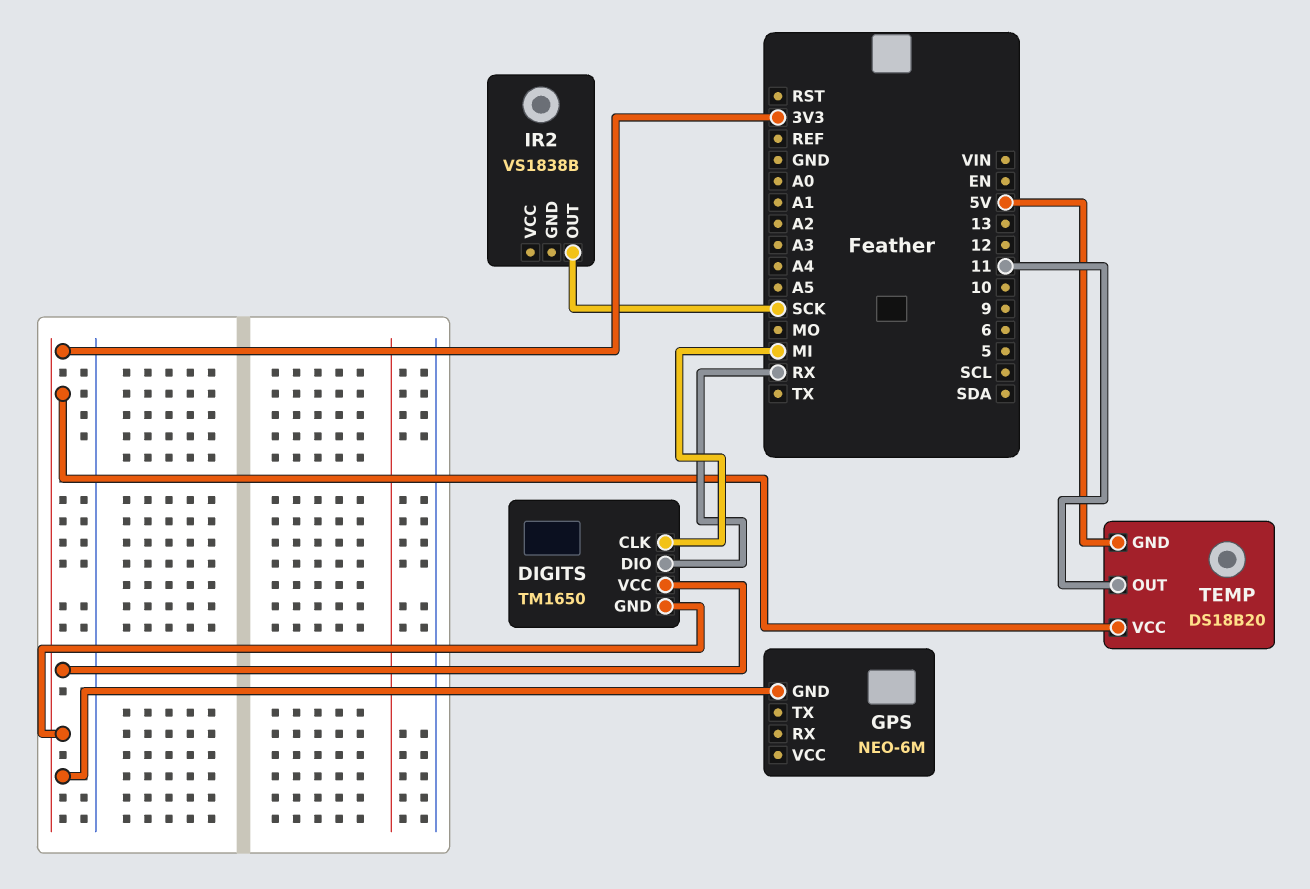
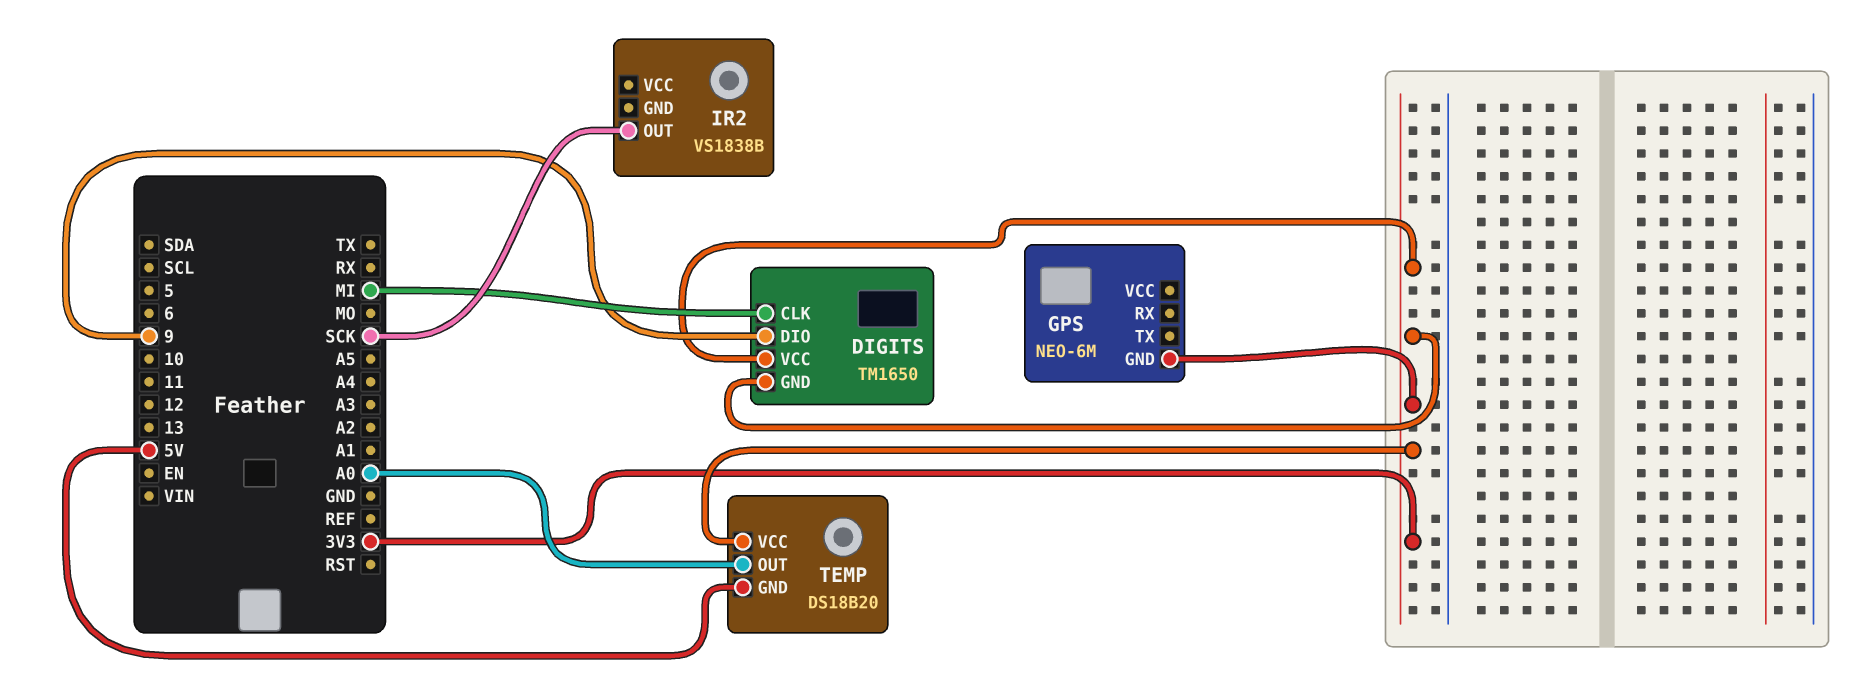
DIGITS pin DIO: RX -> 9
TEMP pin OUT: 11 -> A0

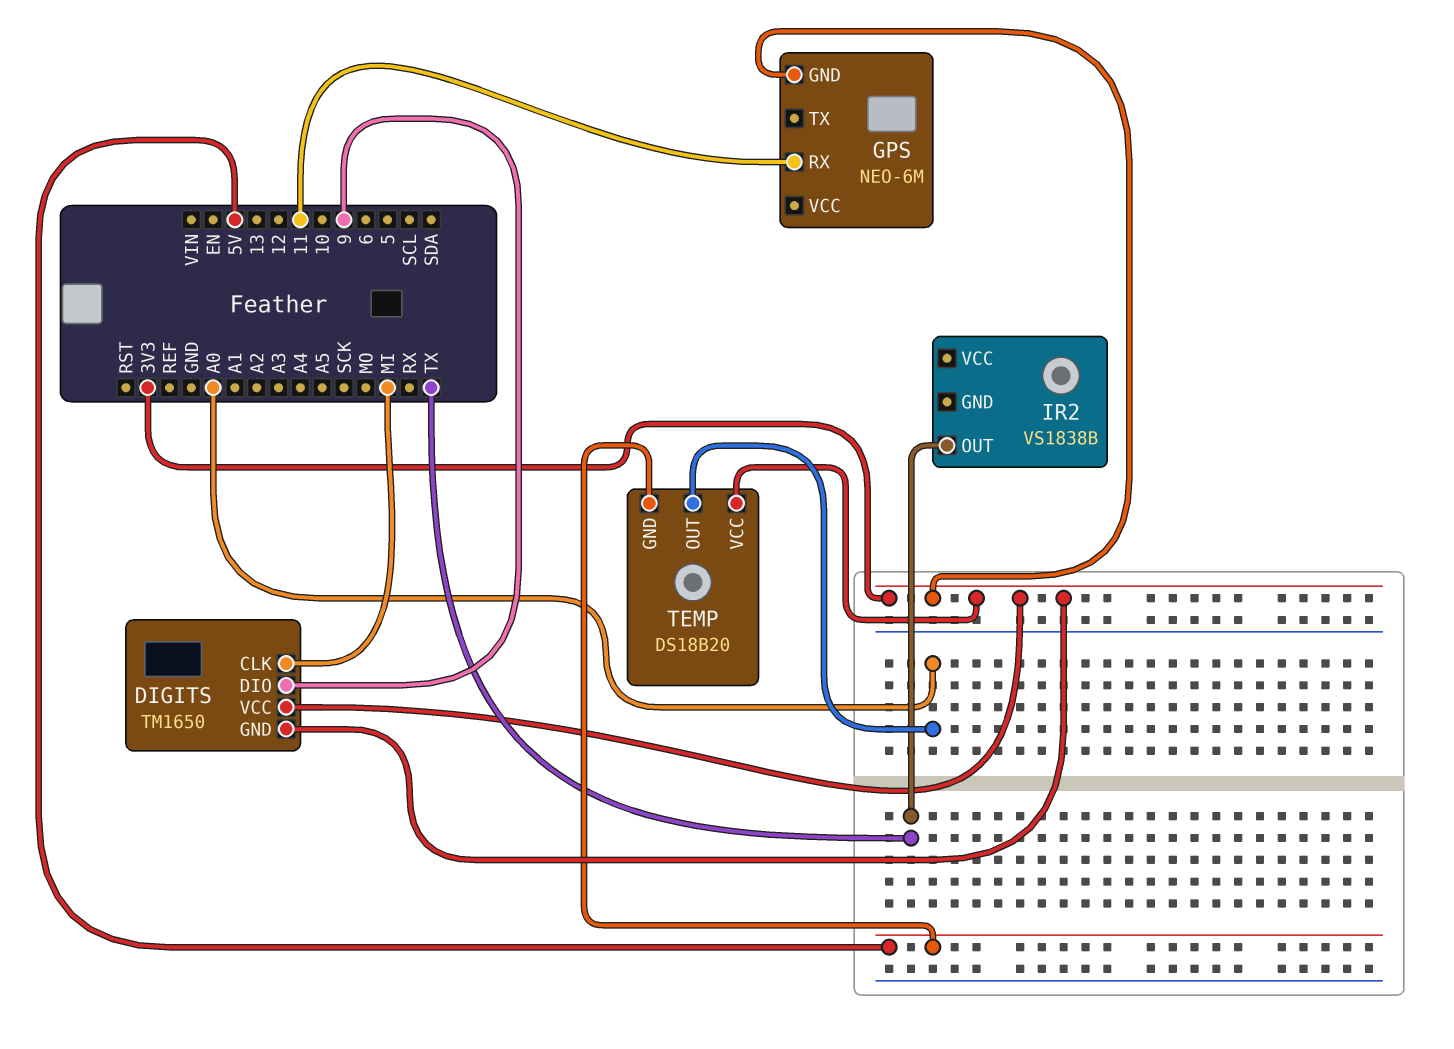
GPS pin RX: none -> 11
IR2 pin OUT: SCK -> TX

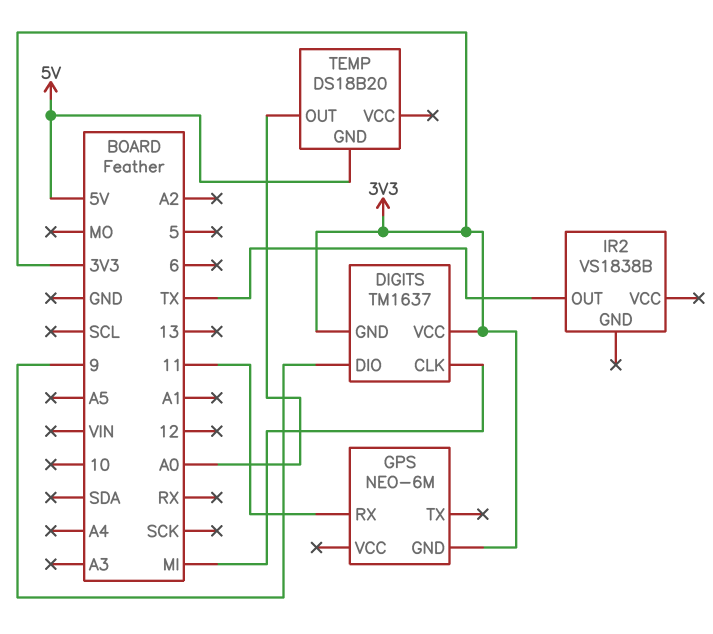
DIGITS: TM1650 -> TM1637
TEMP pin VCC: 3V3 -> none

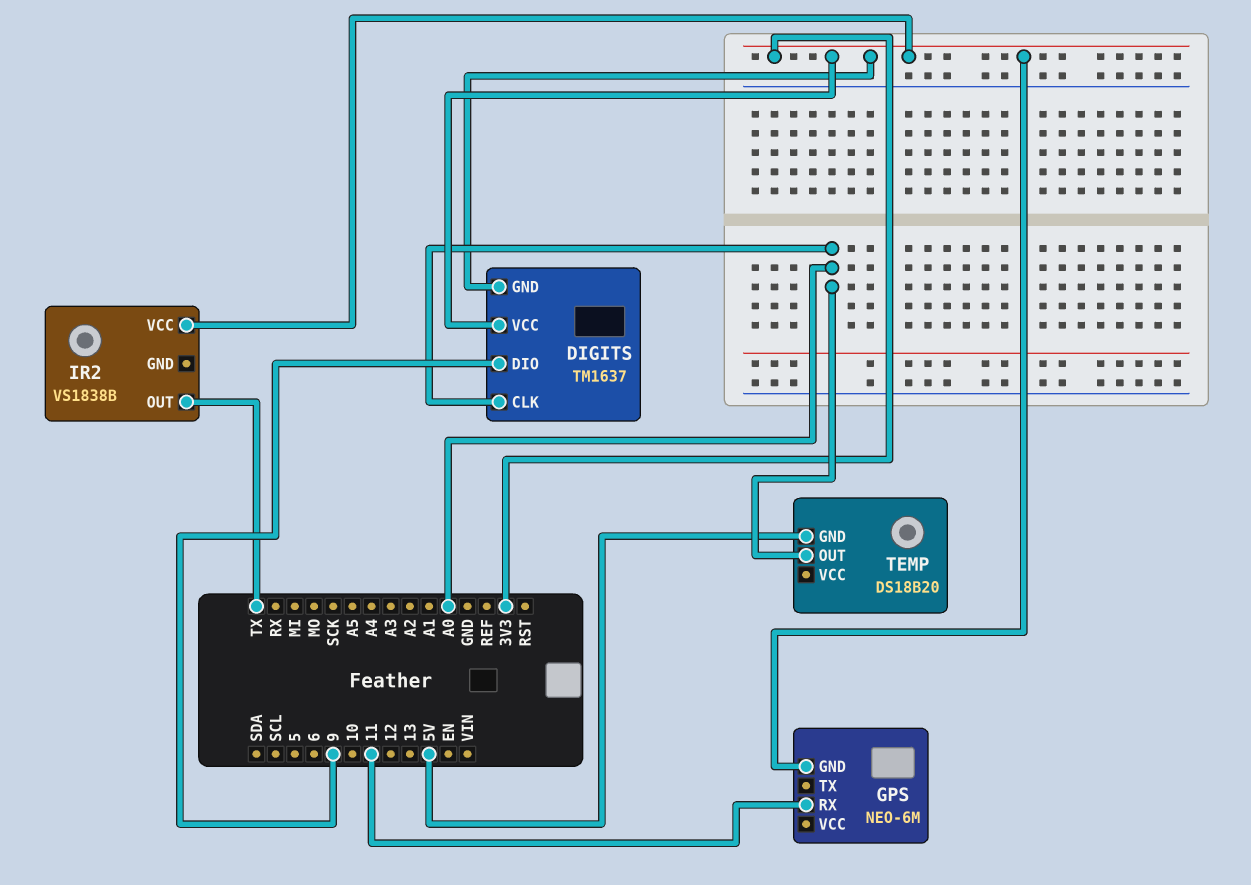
DIGITS pin CLK: MI -> A0
IR2 pin VCC: none -> 3V3

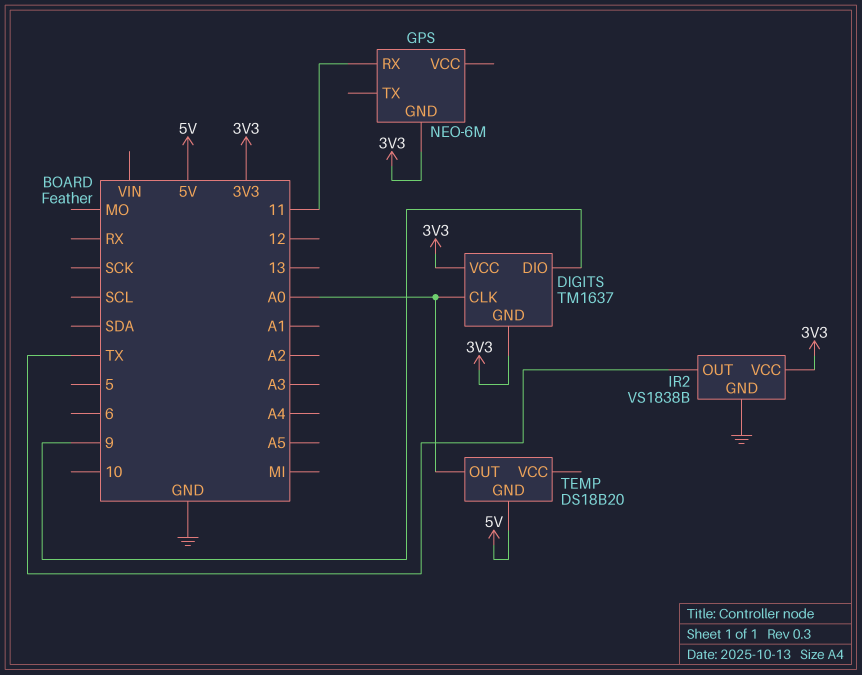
IR2 pin GND: none -> GND

